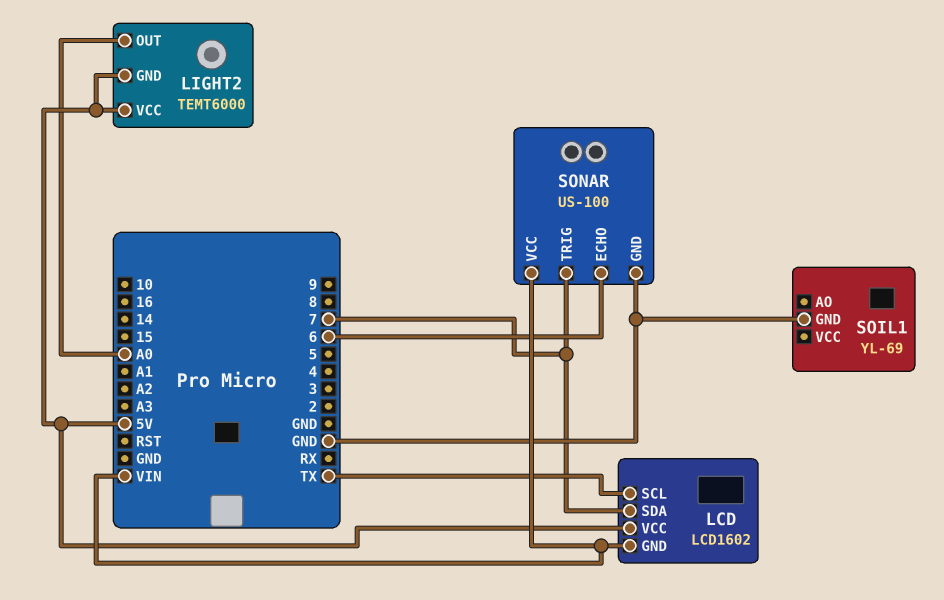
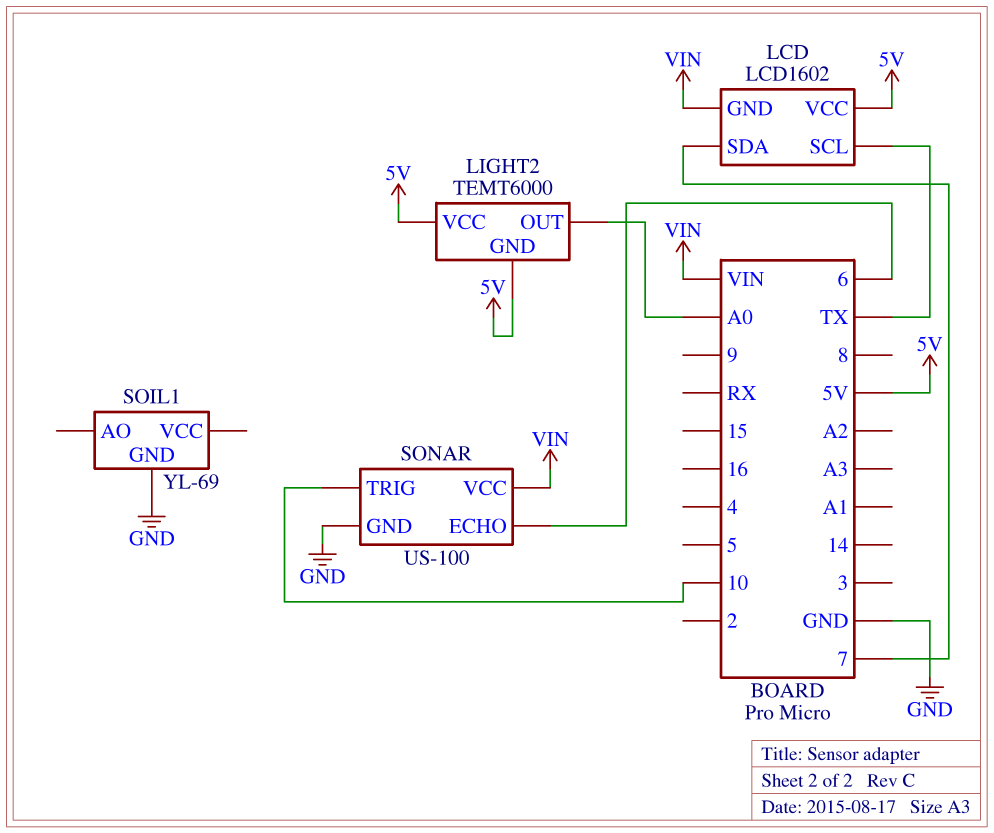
SONAR pin TRIG: 7 -> 10

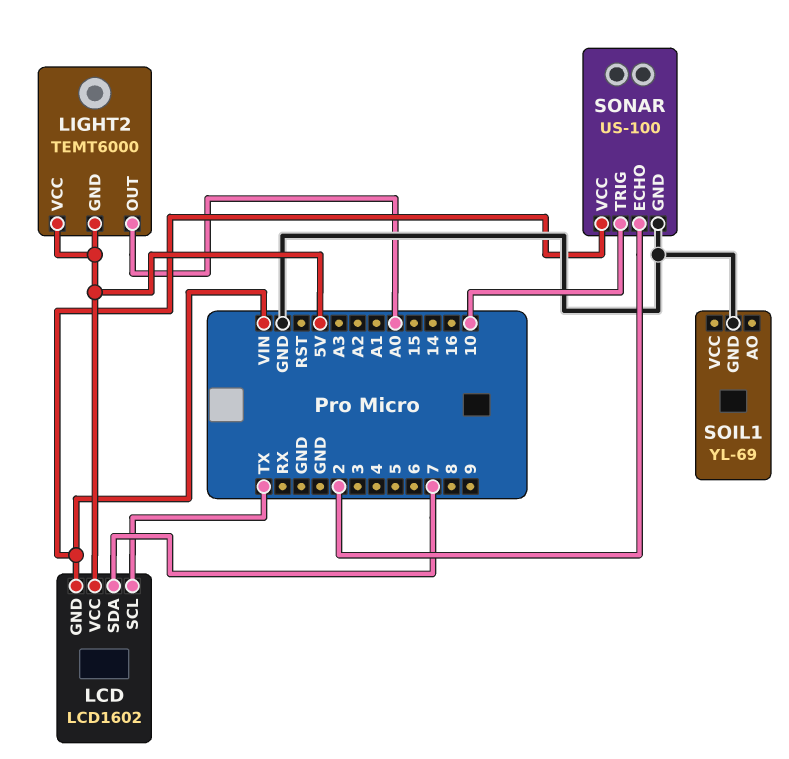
SONAR pin ECHO: 6 -> 2

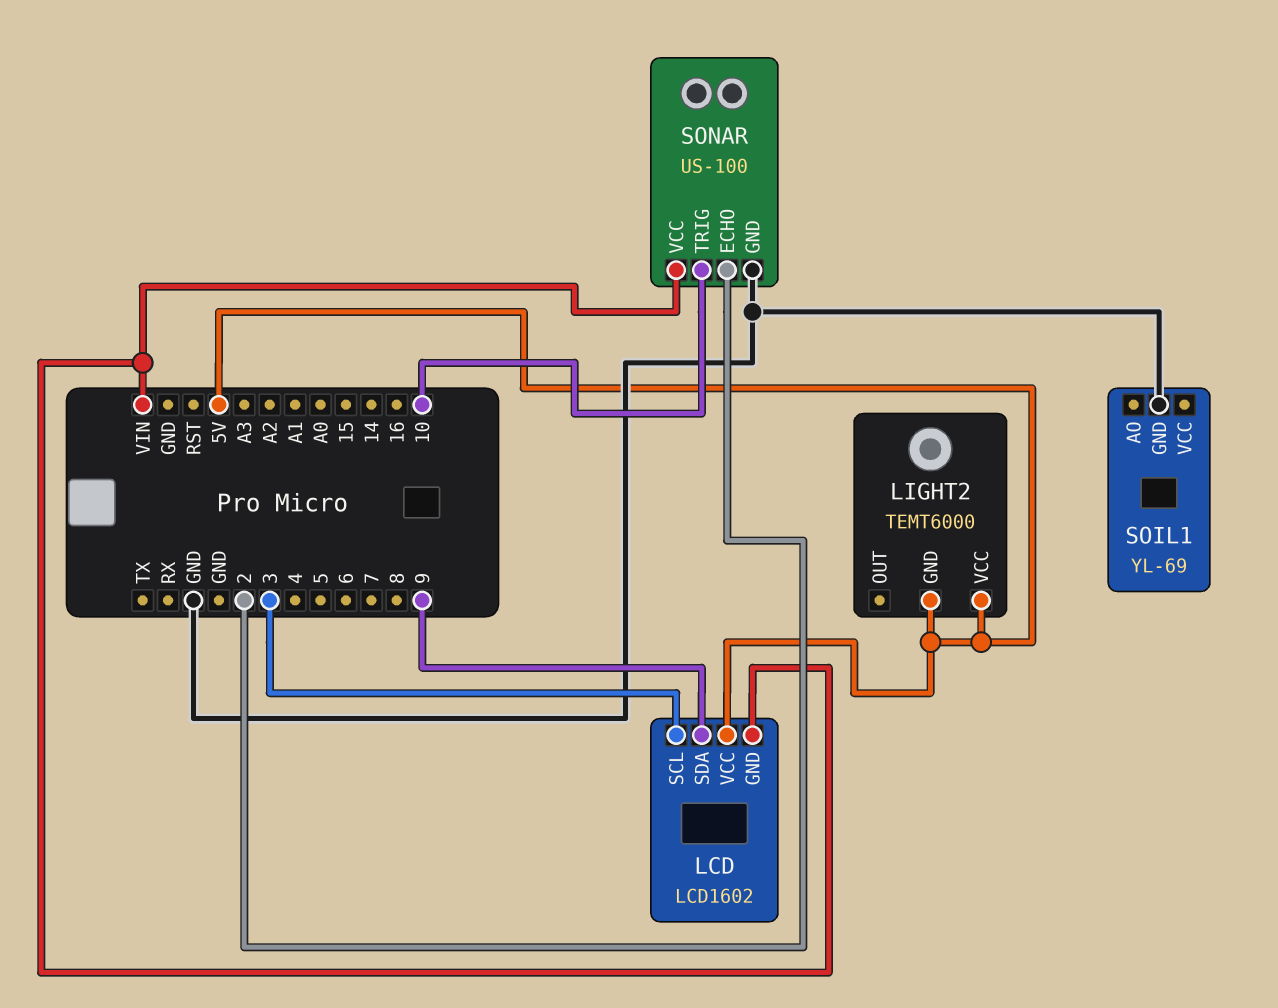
LCD pin SCL: TX -> 3
LCD pin SDA: 7 -> 9
LIGHT2 pin OUT: A0 -> none

